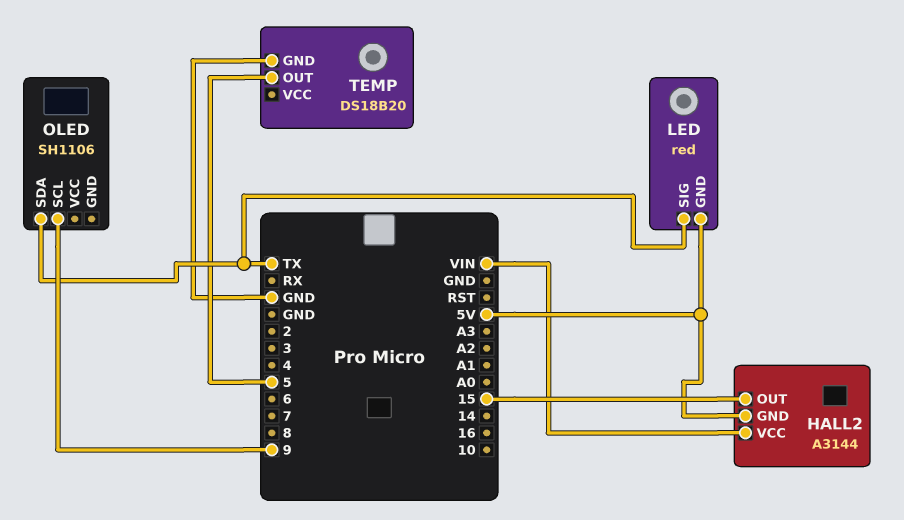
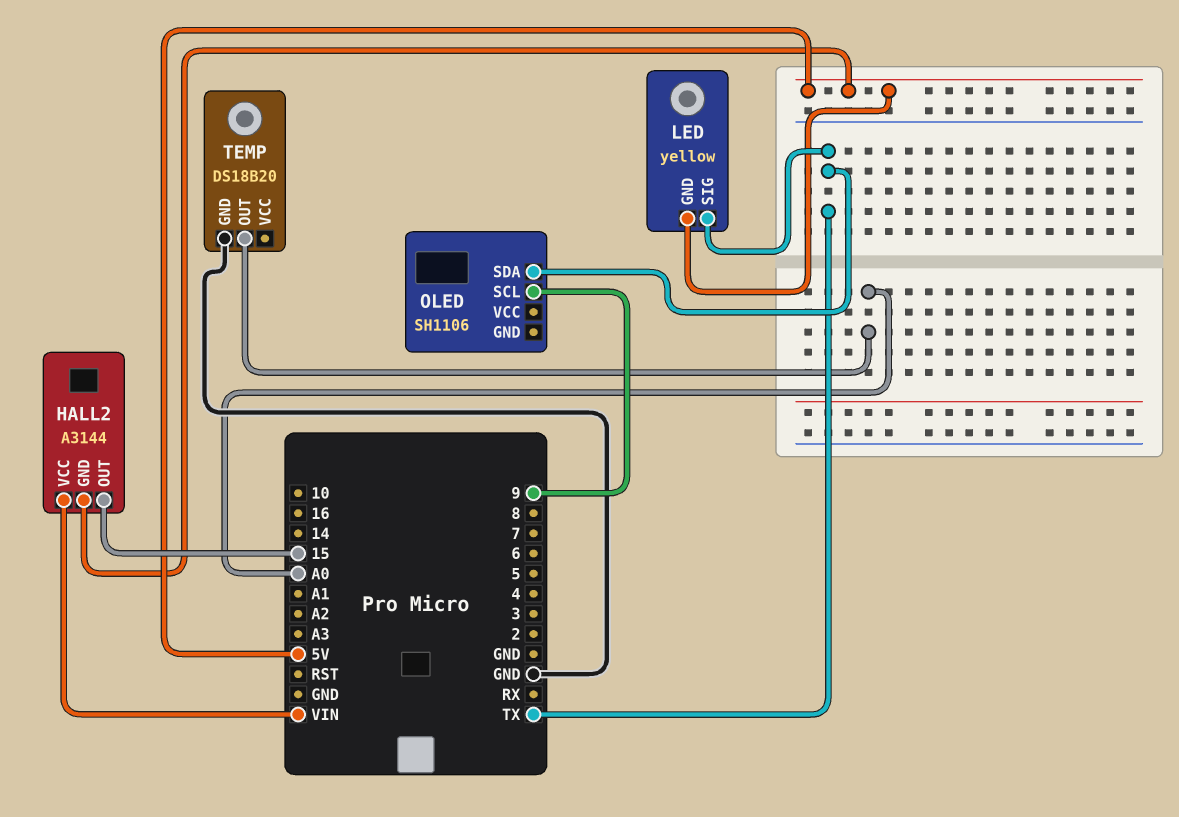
LED: red -> yellow
TEMP pin OUT: 5 -> A0

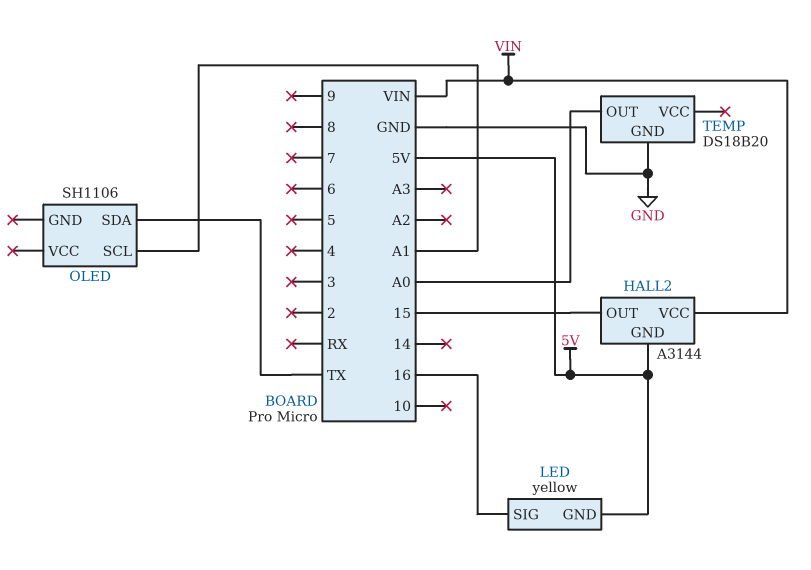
LED pin SIG: TX -> 16
OLED pin SCL: 9 -> A1

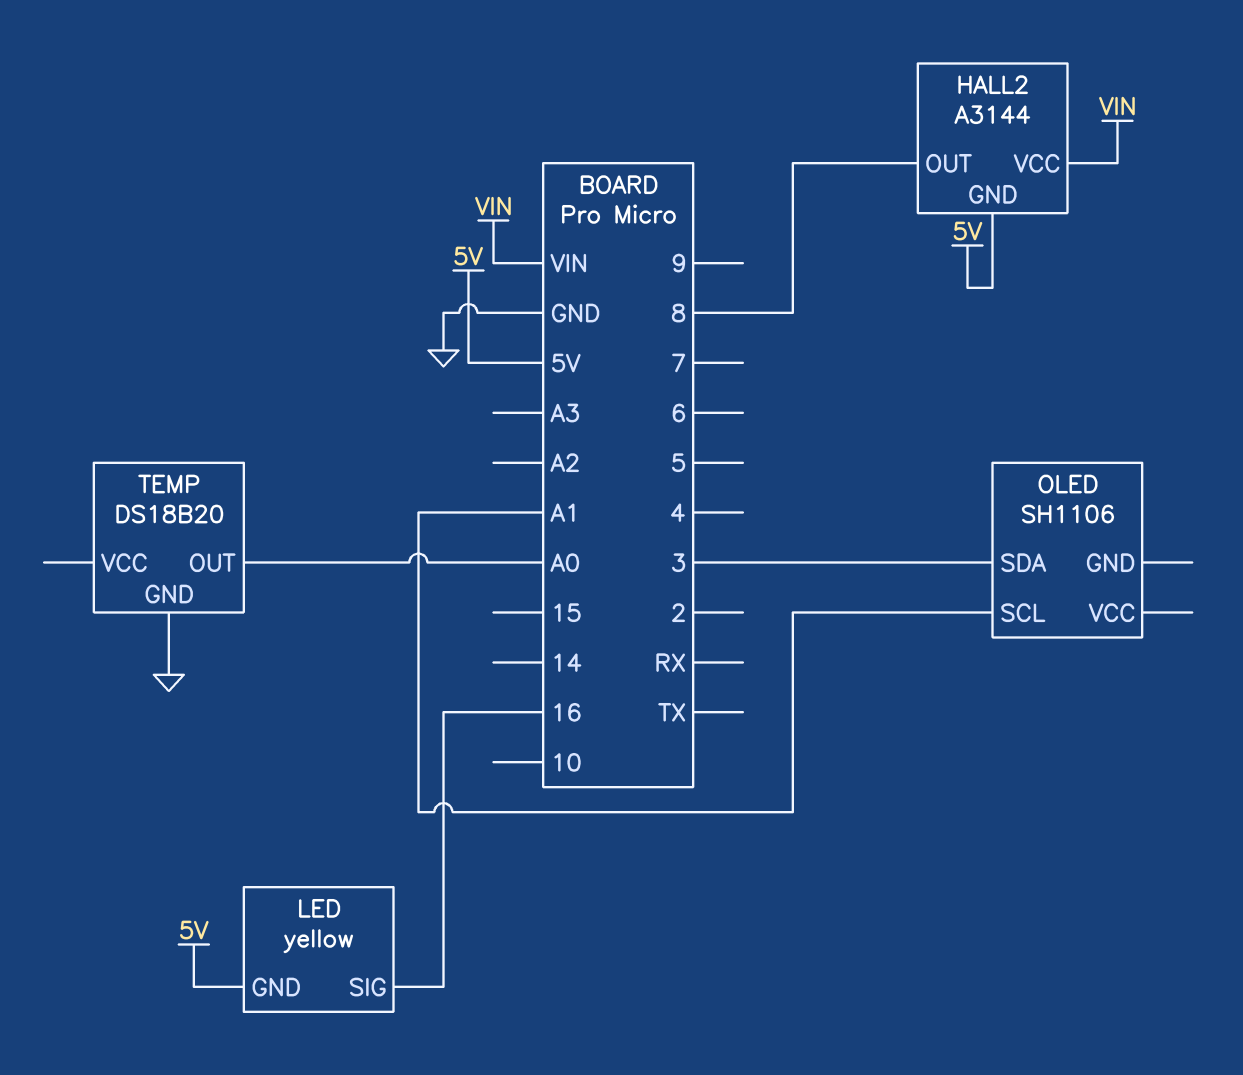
HALL2 pin OUT: 15 -> 8
OLED pin SDA: TX -> 3

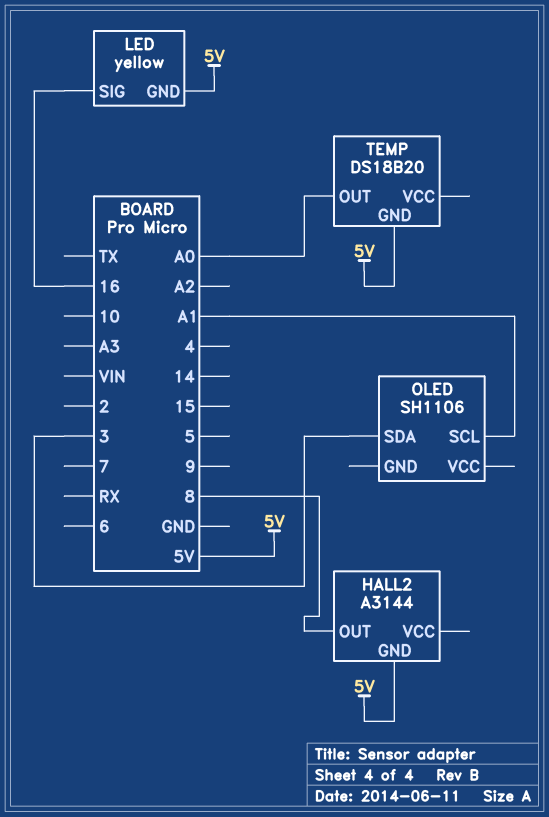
HALL2 pin VCC: VIN -> none
TEMP pin GND: GND -> 5V

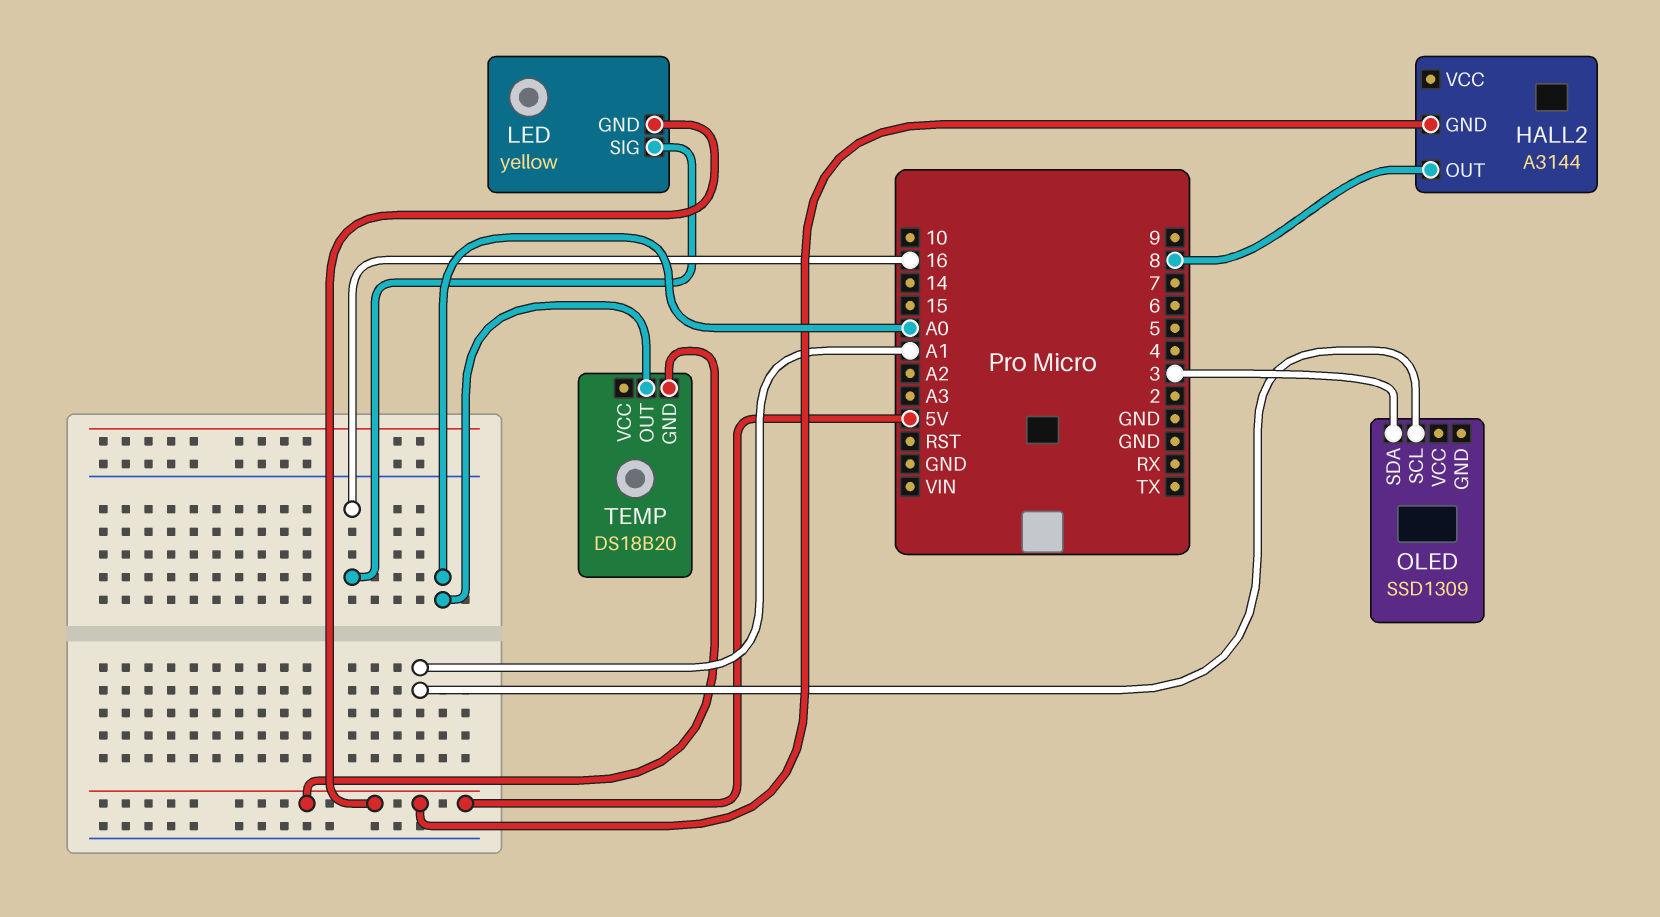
OLED: SH1106 -> SSD1309

